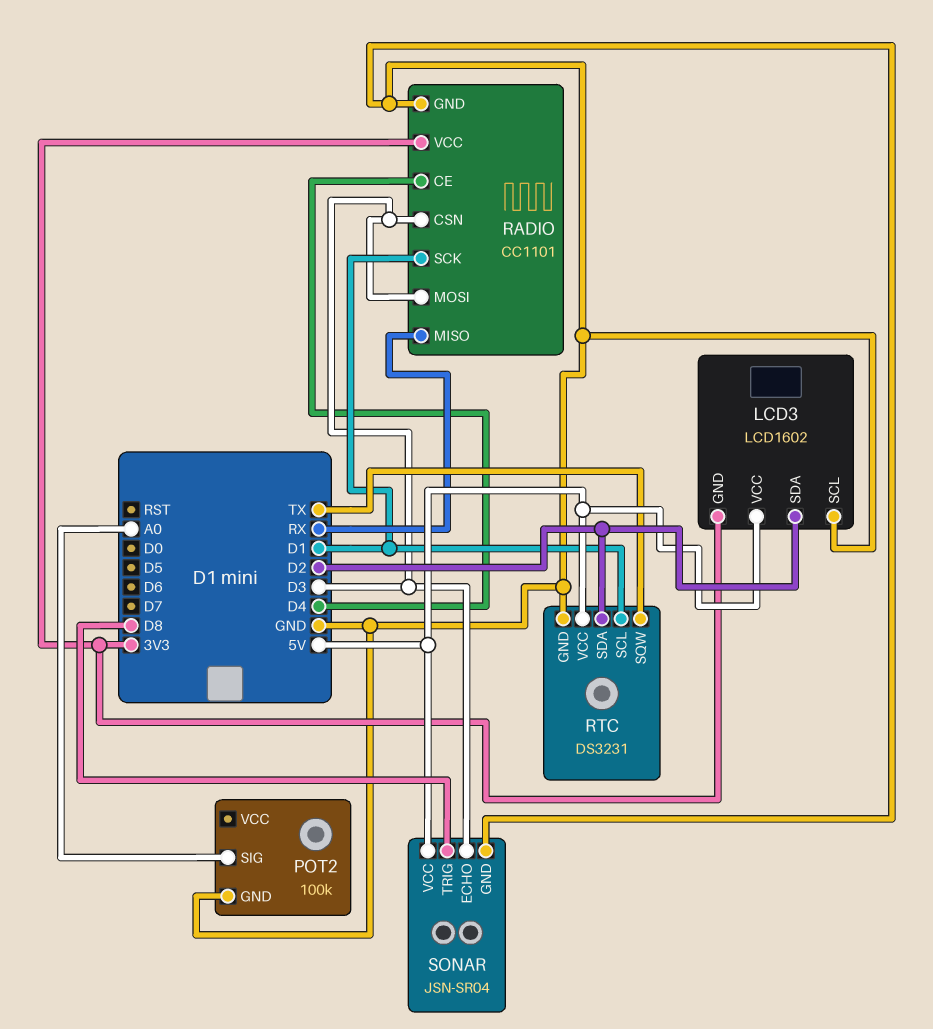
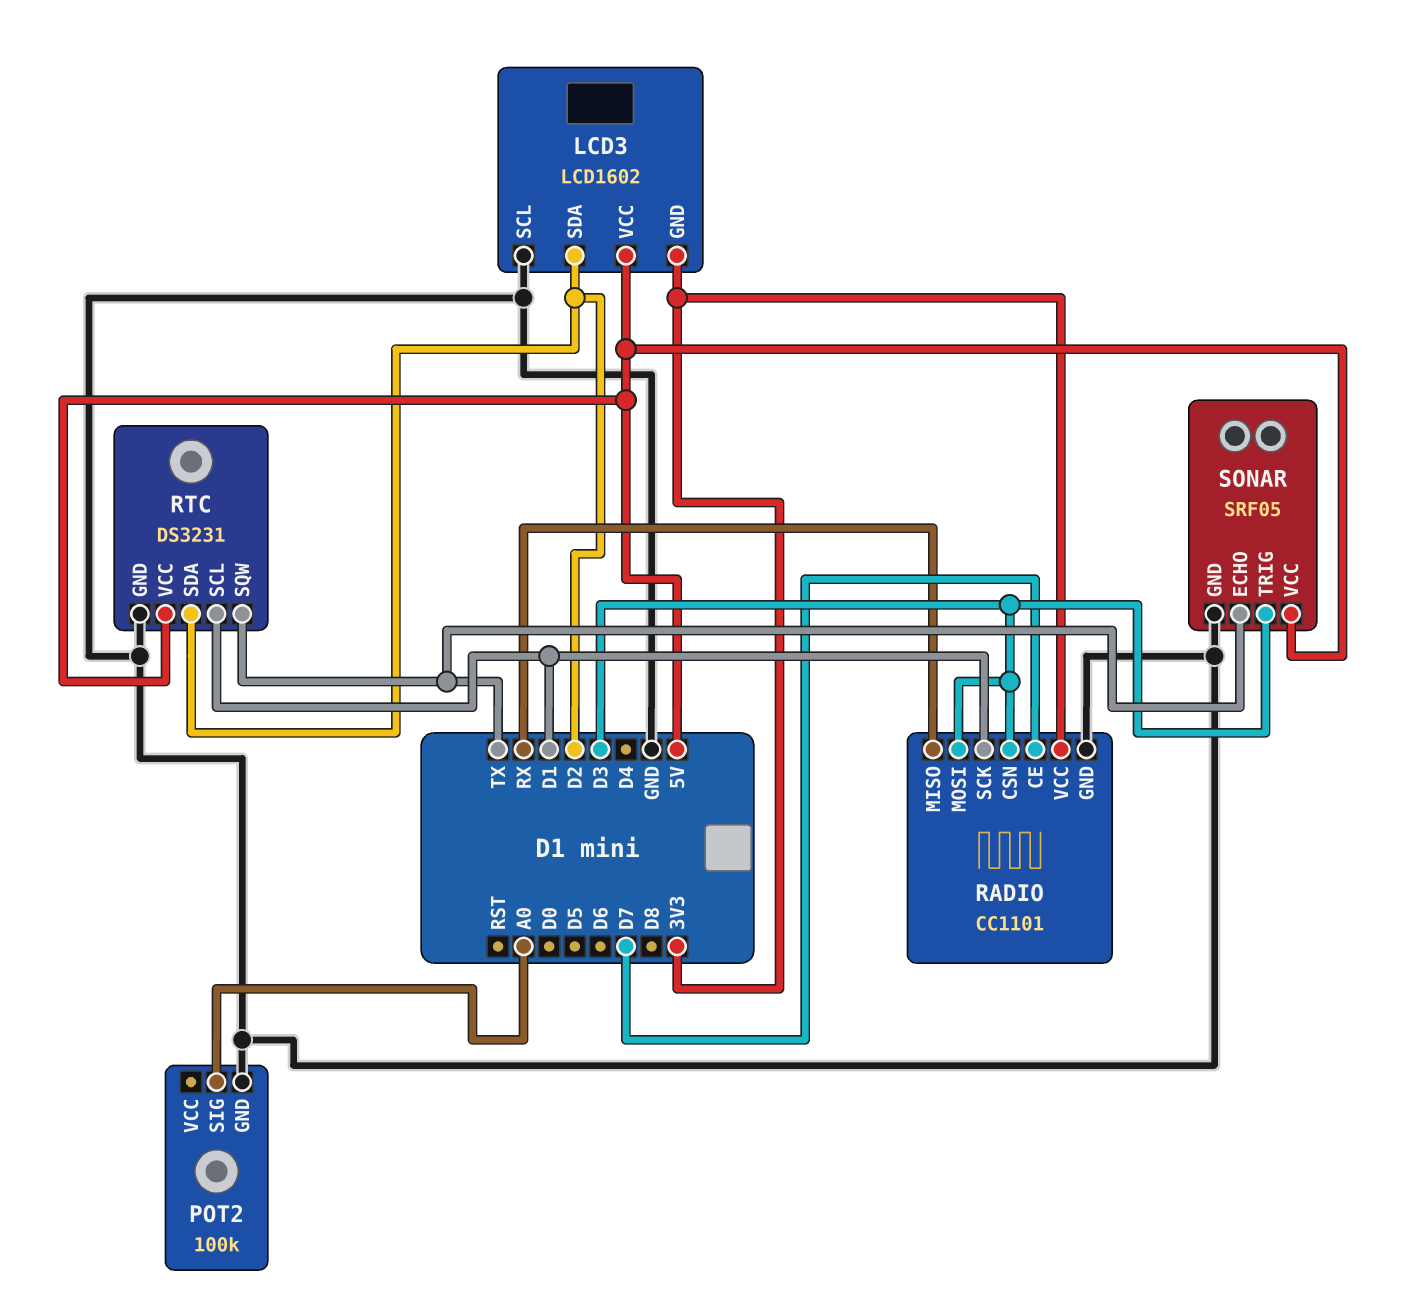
RADIO pin CE: D4 -> D7
SONAR: JSN-SR04 -> SRF05
SONAR pin ECHO: D3 -> TX
SONAR pin TRIG: D8 -> D3

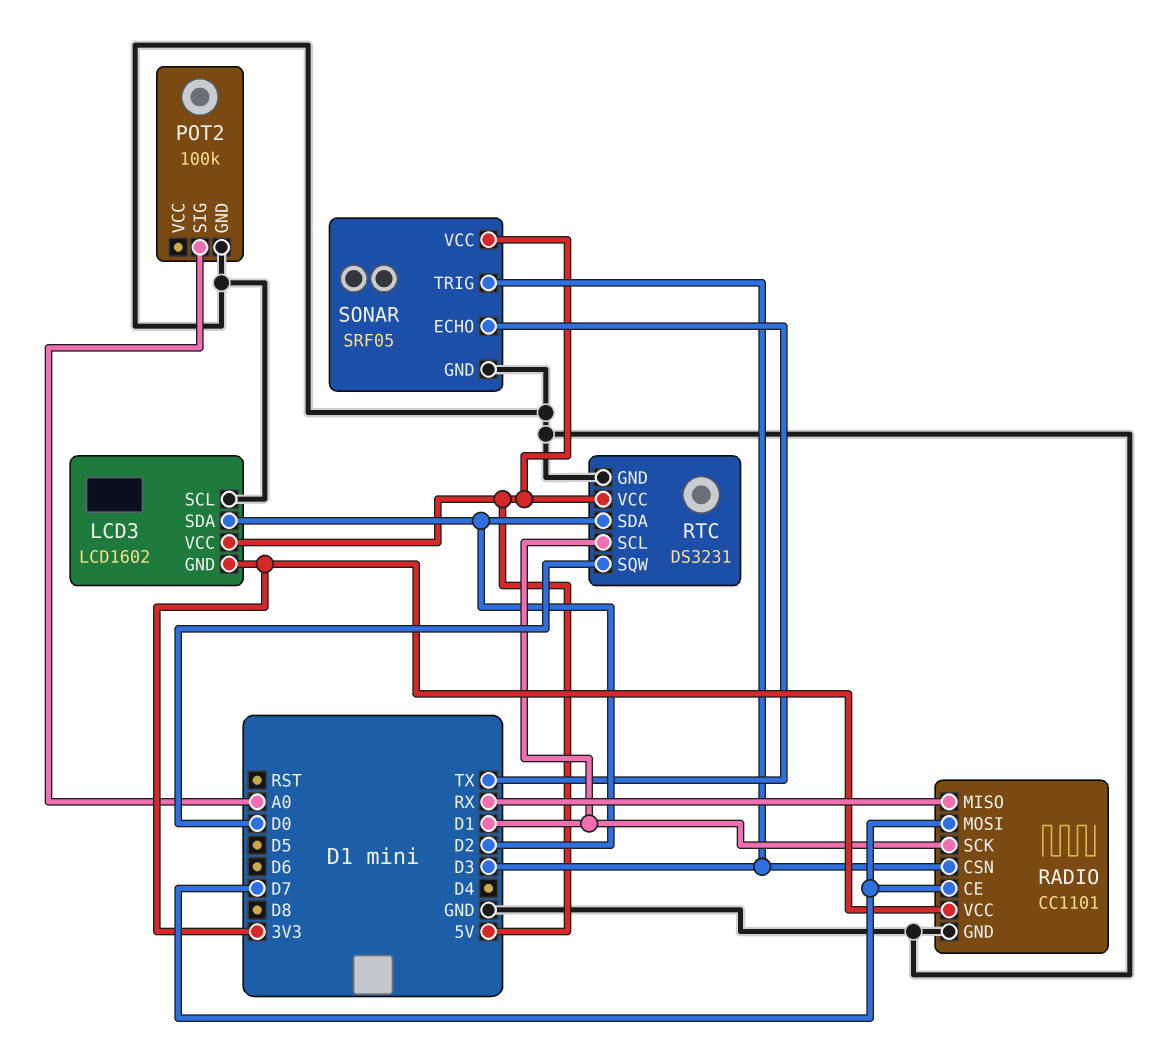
RADIO pin MOSI: D3 -> D7
RTC pin SQW: TX -> D0

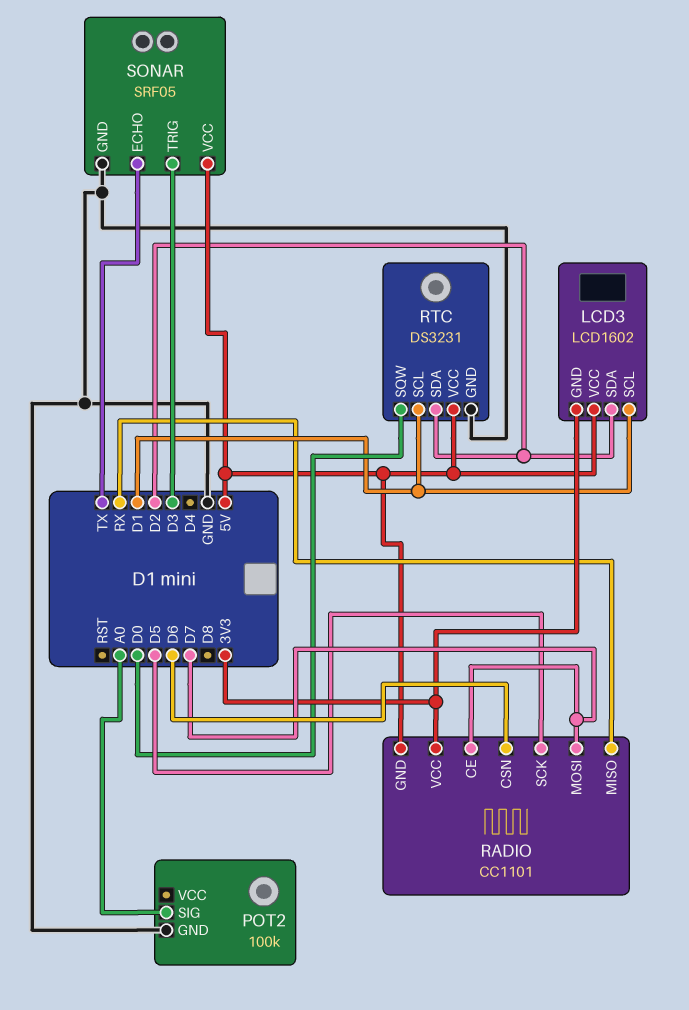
LCD3 pin SCL: GND -> D1
RADIO pin CSN: D3 -> D6
RADIO pin GND: GND -> 5V
RADIO pin SCK: D1 -> D5

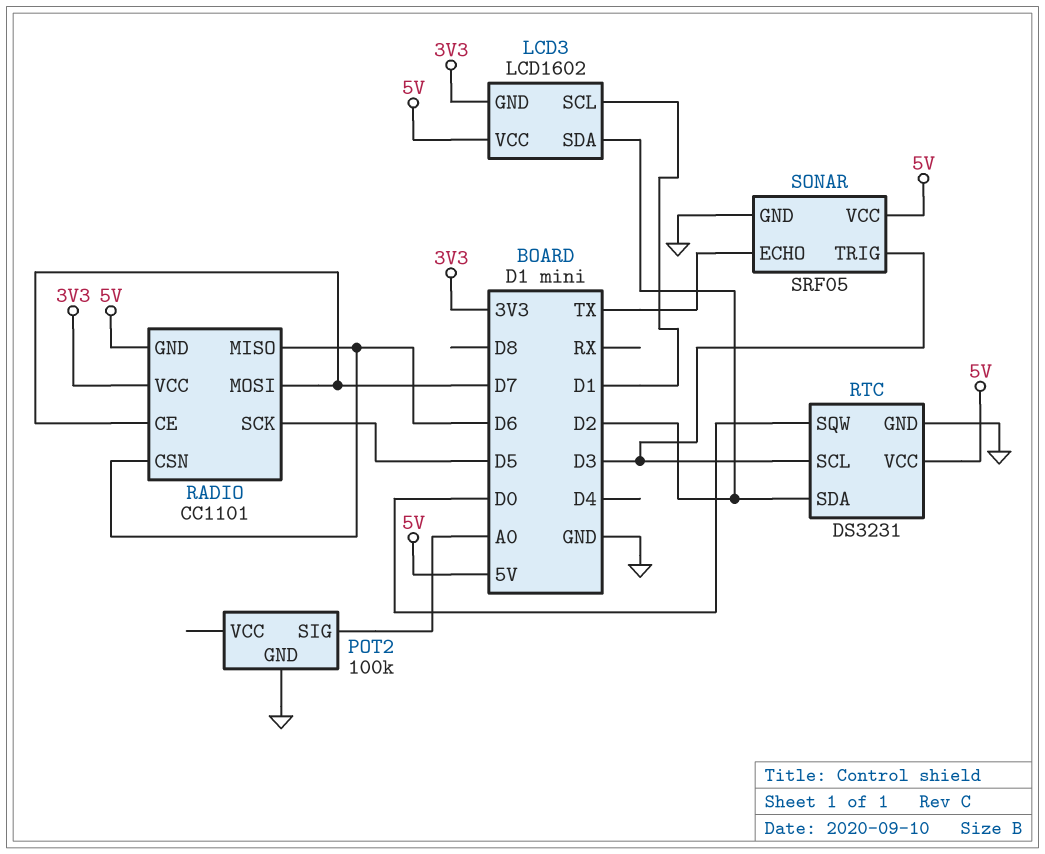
RADIO pin MISO: RX -> D6
RTC pin SCL: D1 -> D3

